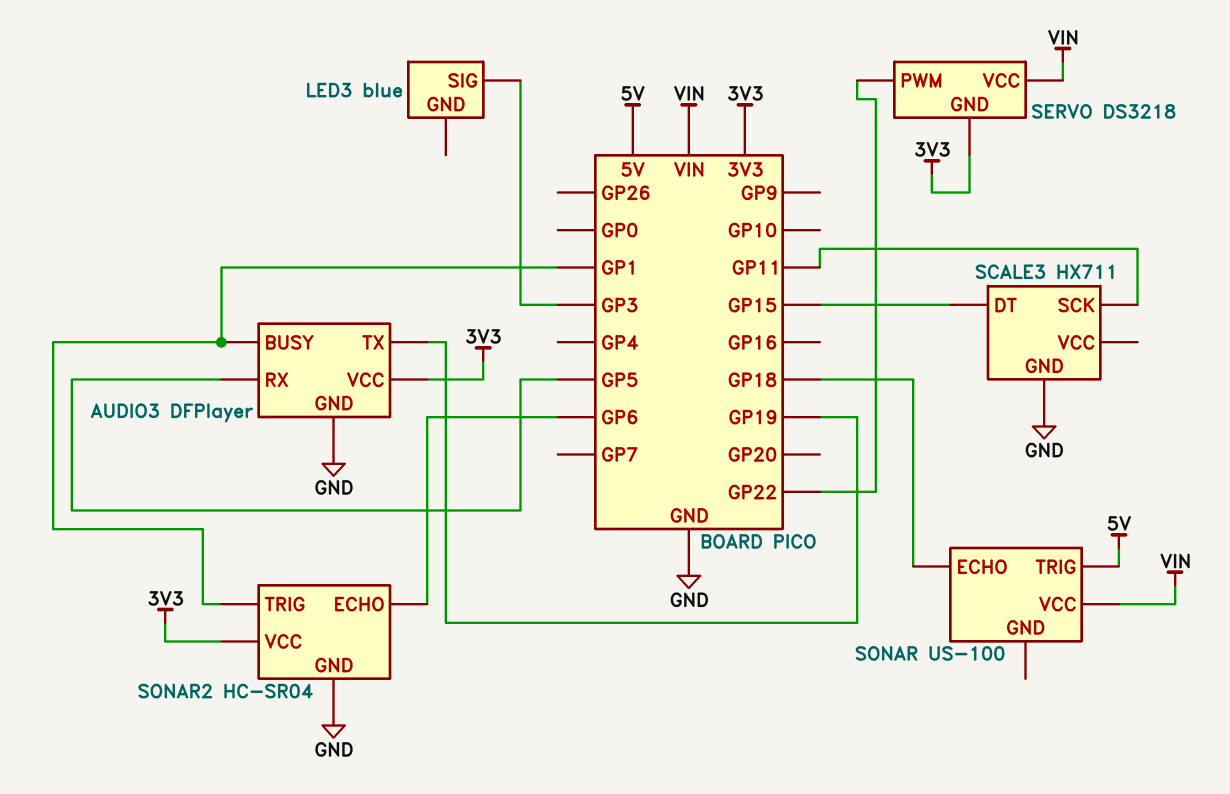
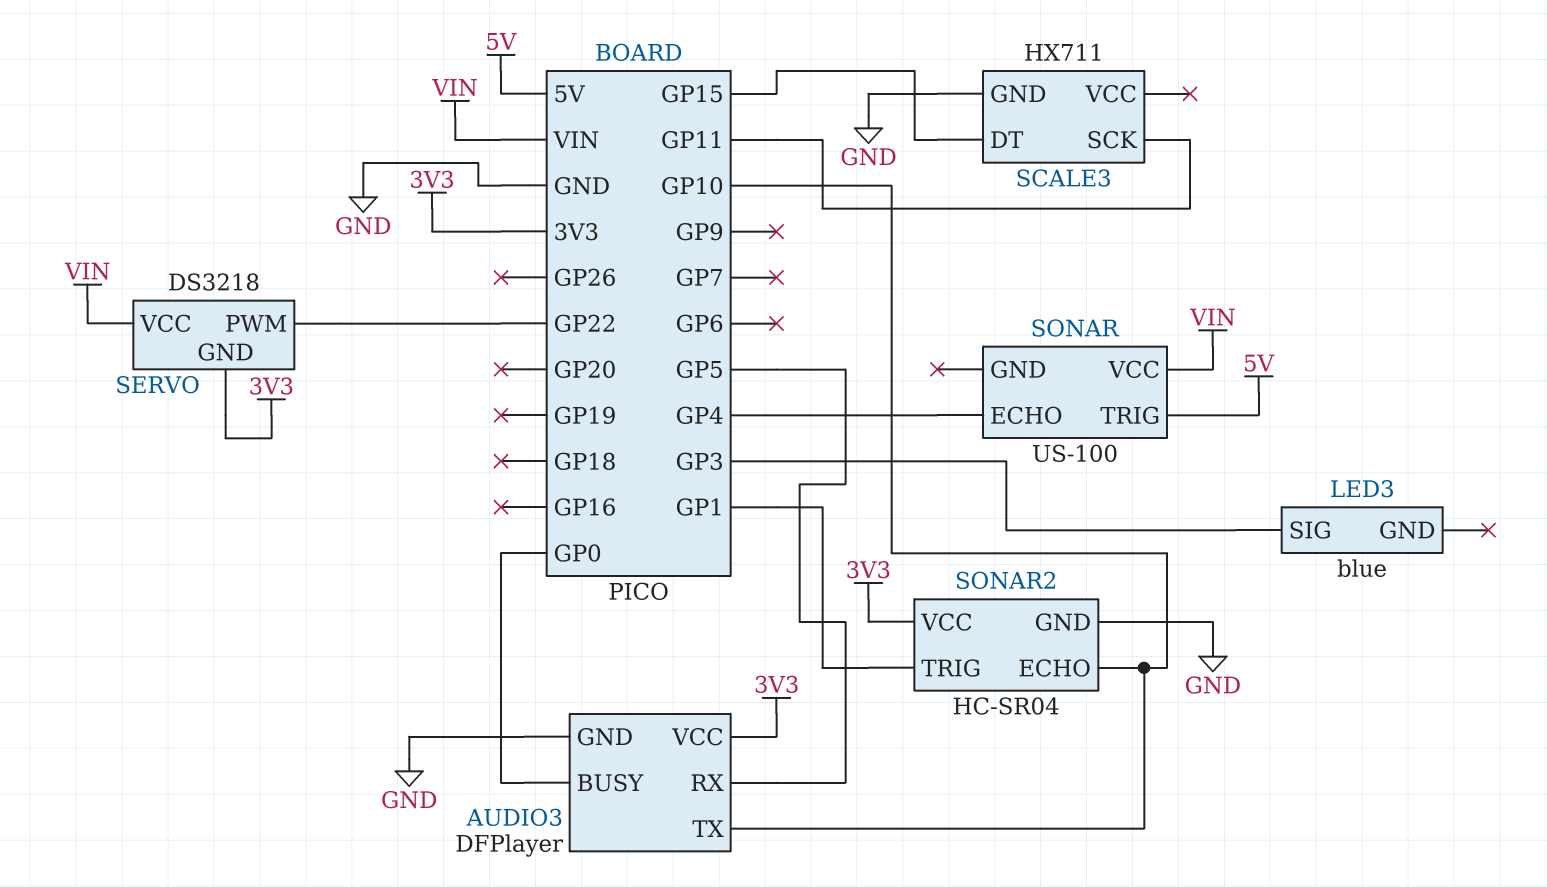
AUDIO3 pin BUSY: GP1 -> GP0
AUDIO3 pin TX: GP19 -> GP10
SONAR pin ECHO: GP18 -> GP4
SONAR2 pin ECHO: GP6 -> GP10

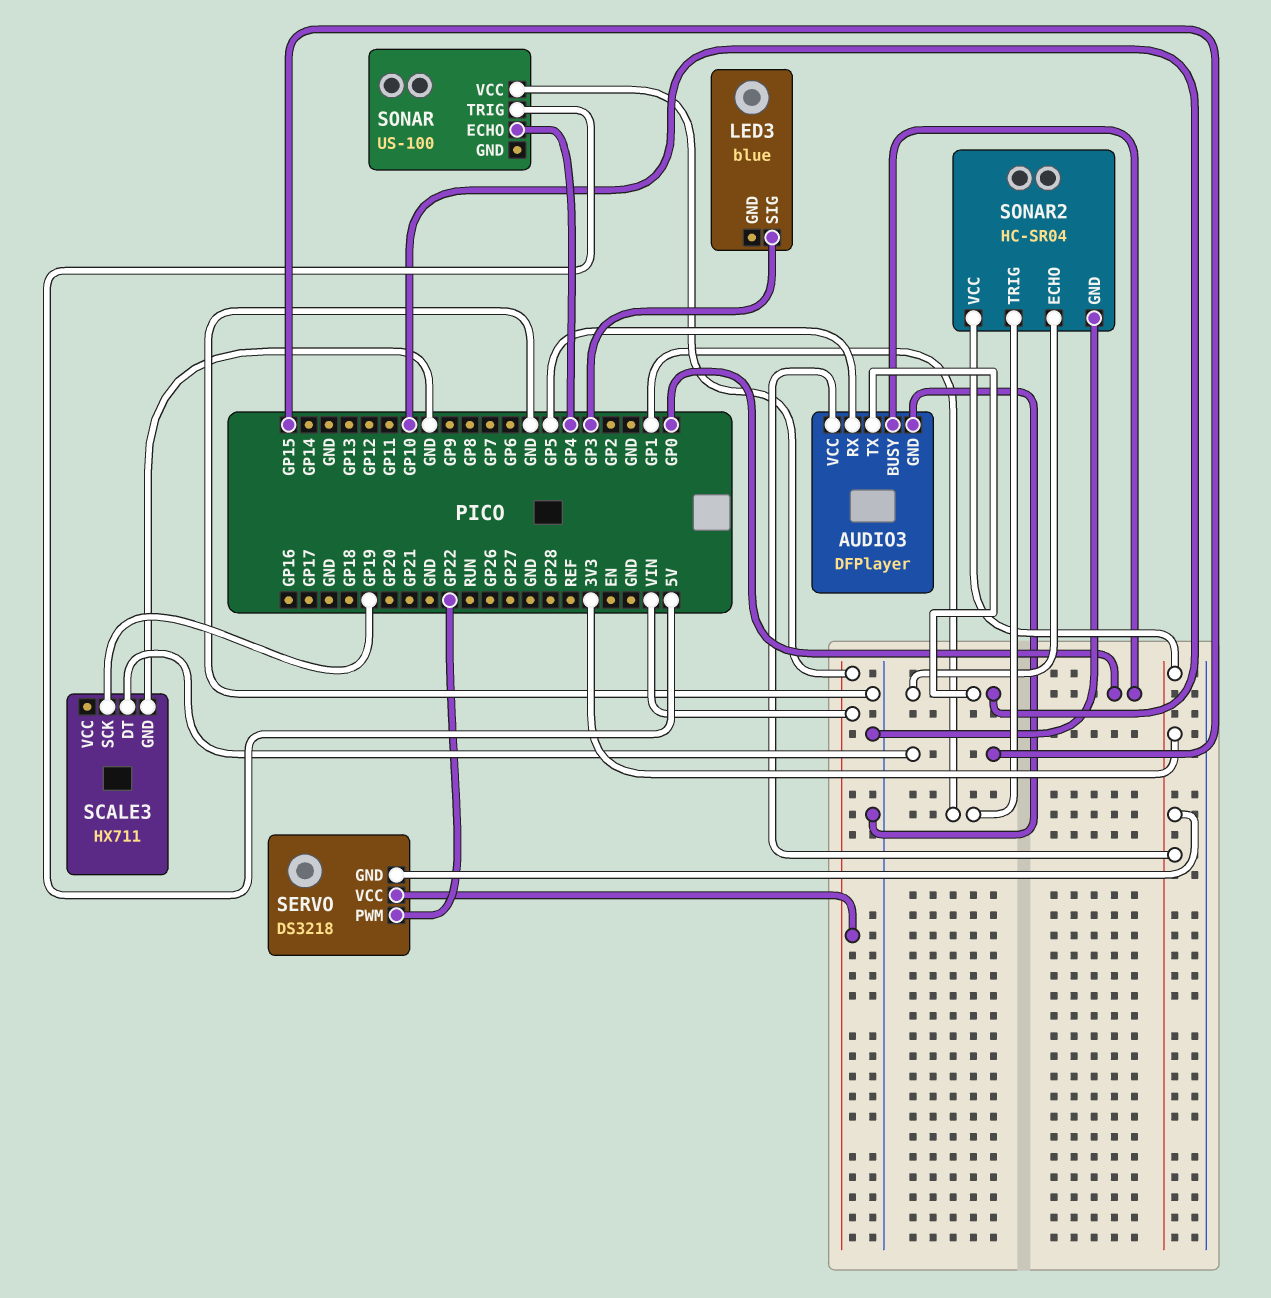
SCALE3 pin SCK: GP11 -> GP19

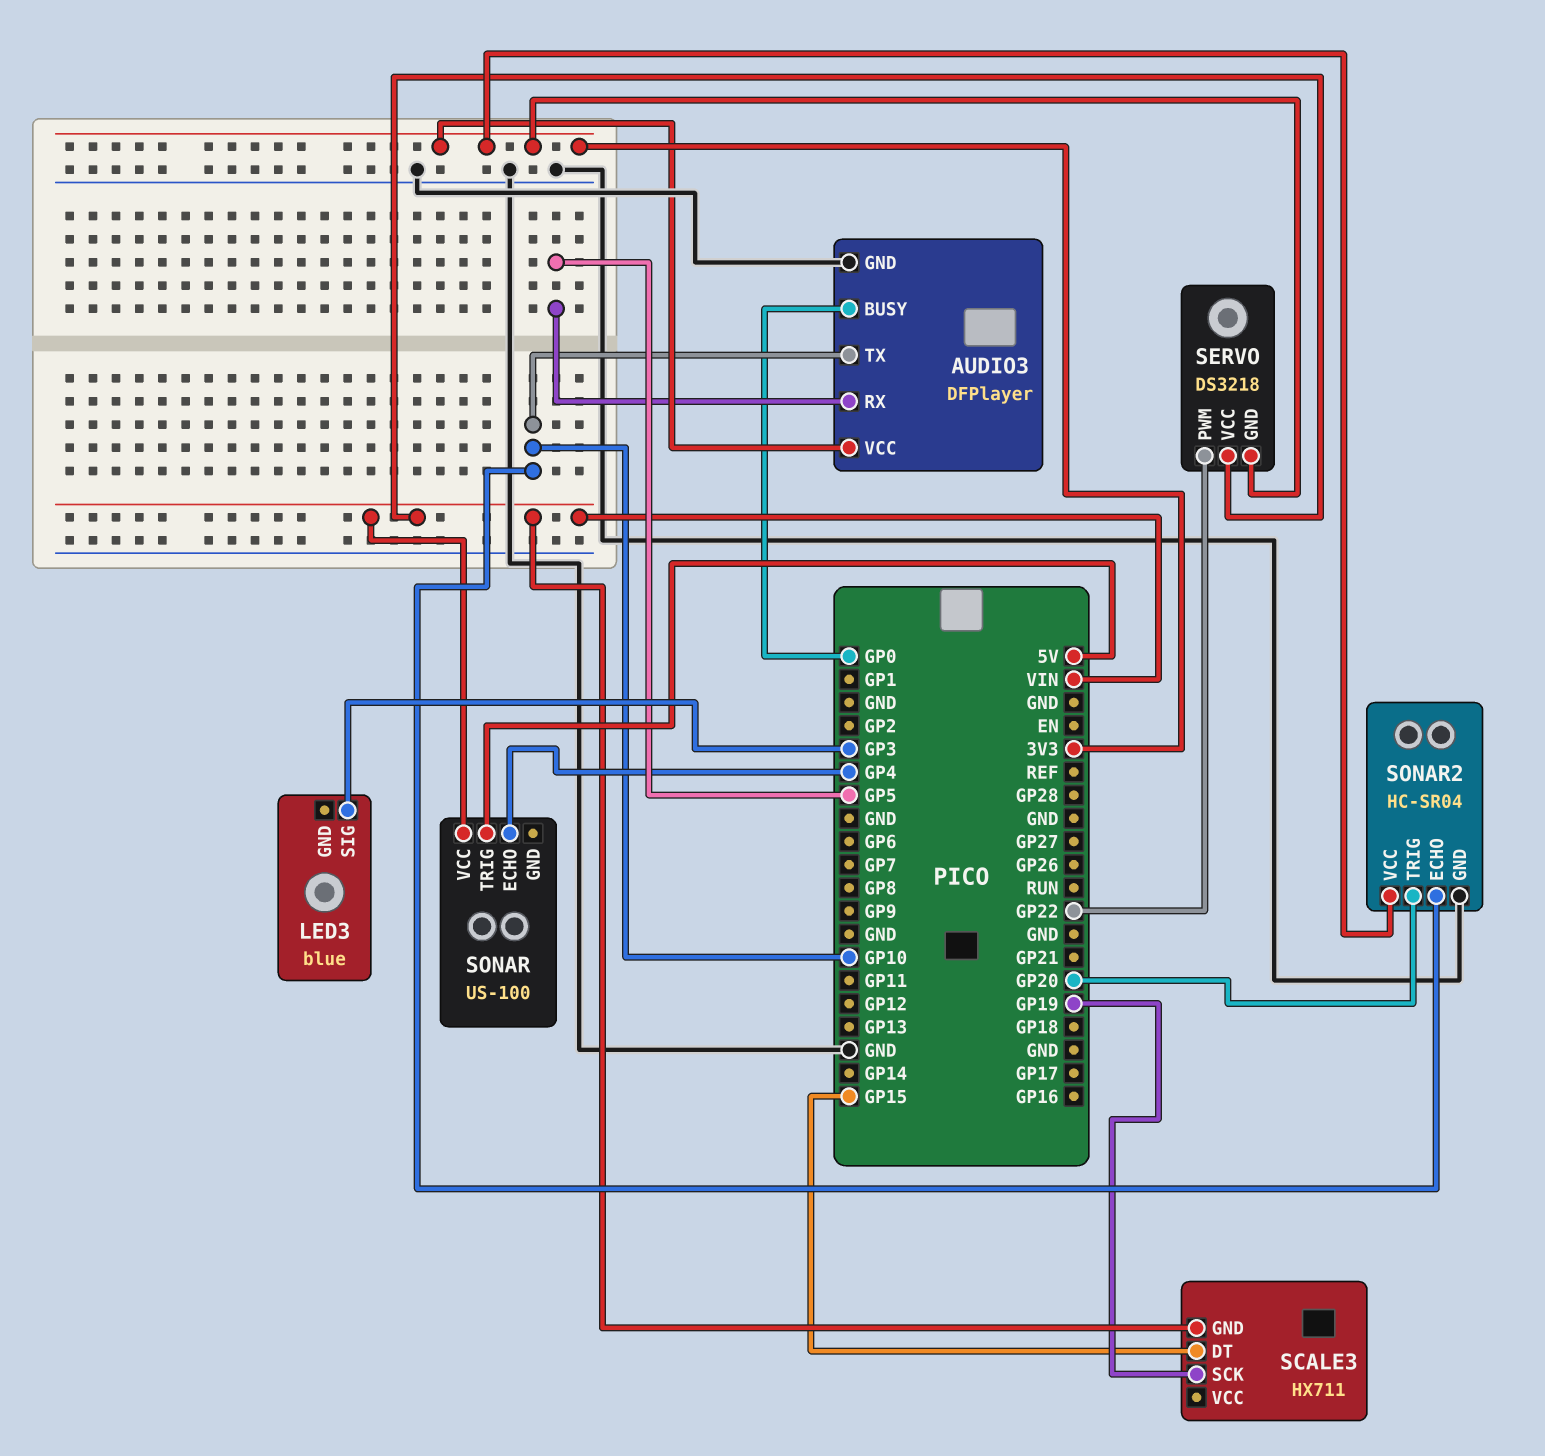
SCALE3 pin GND: GND -> VIN
SONAR2 pin TRIG: GP1 -> GP20

